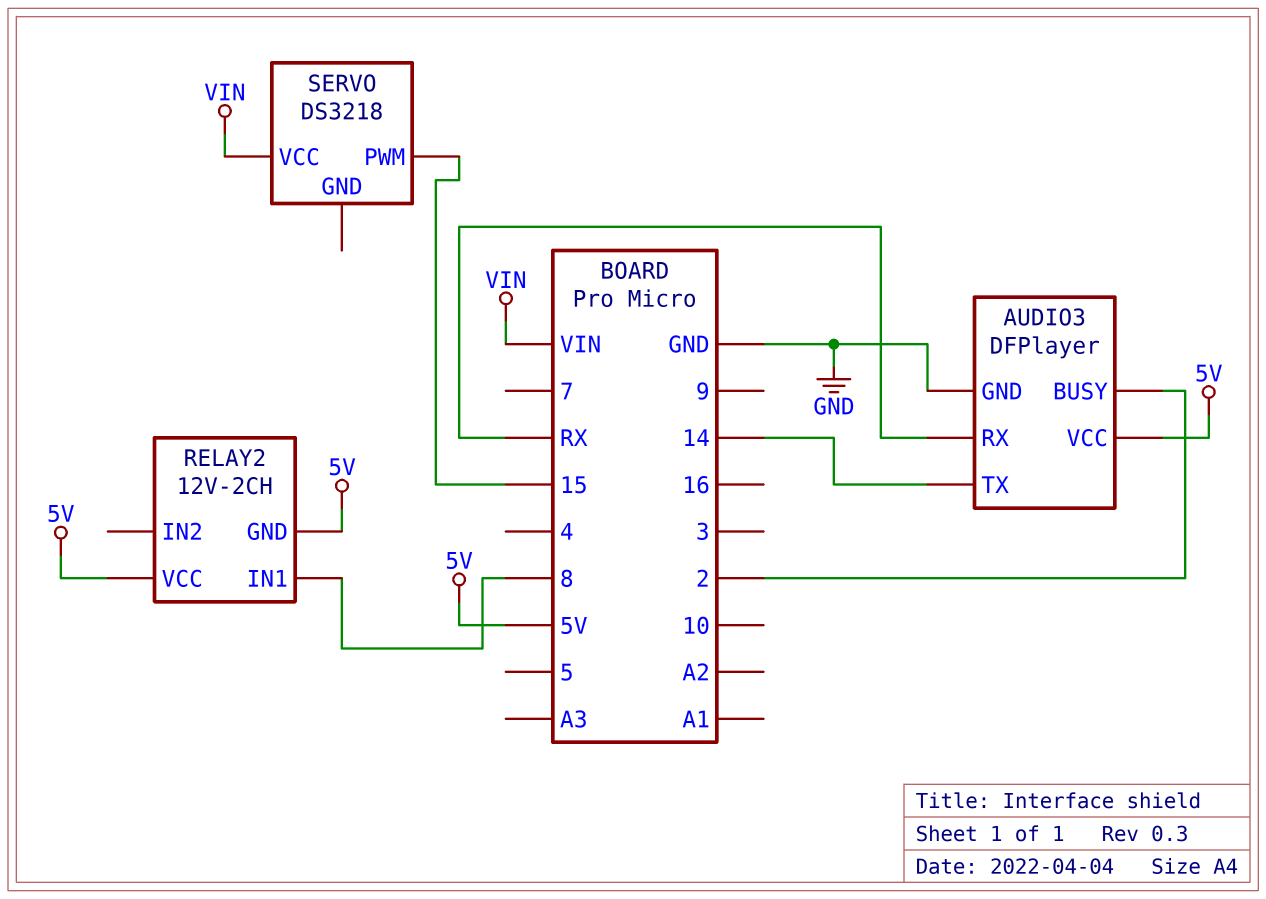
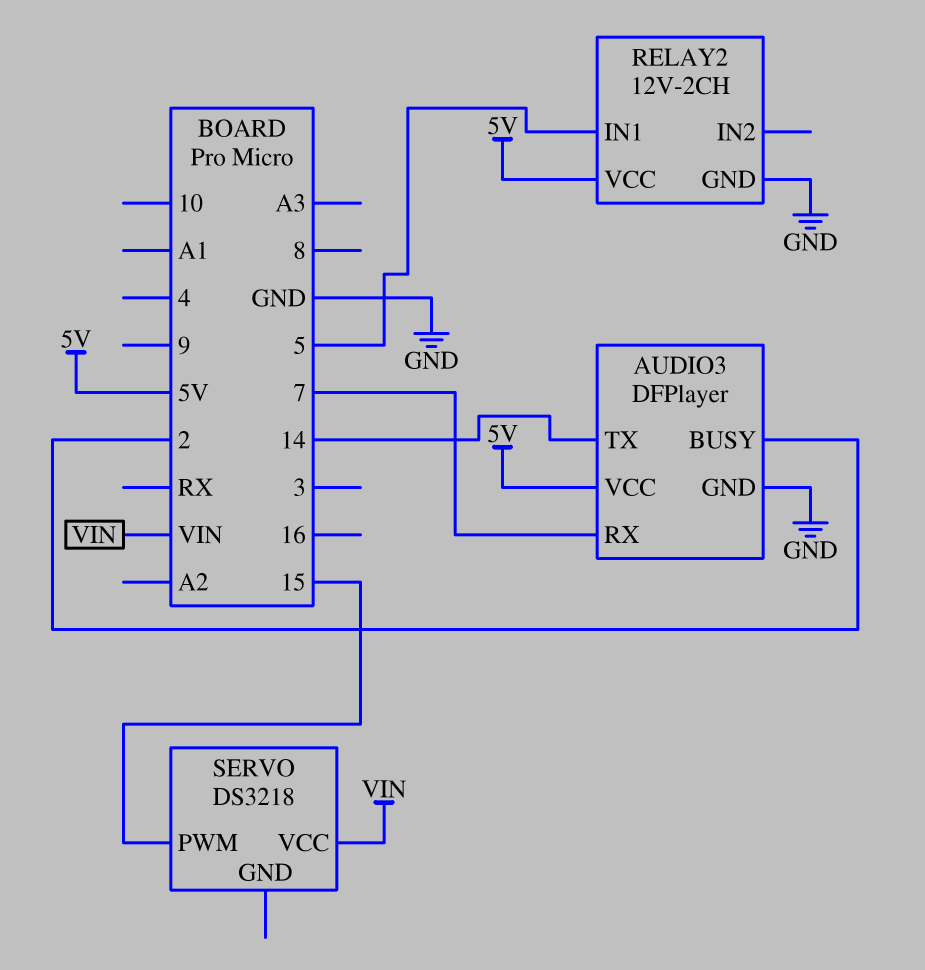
AUDIO3 pin RX: RX -> 7
RELAY2 pin GND: 5V -> GND
RELAY2 pin IN1: 8 -> 5

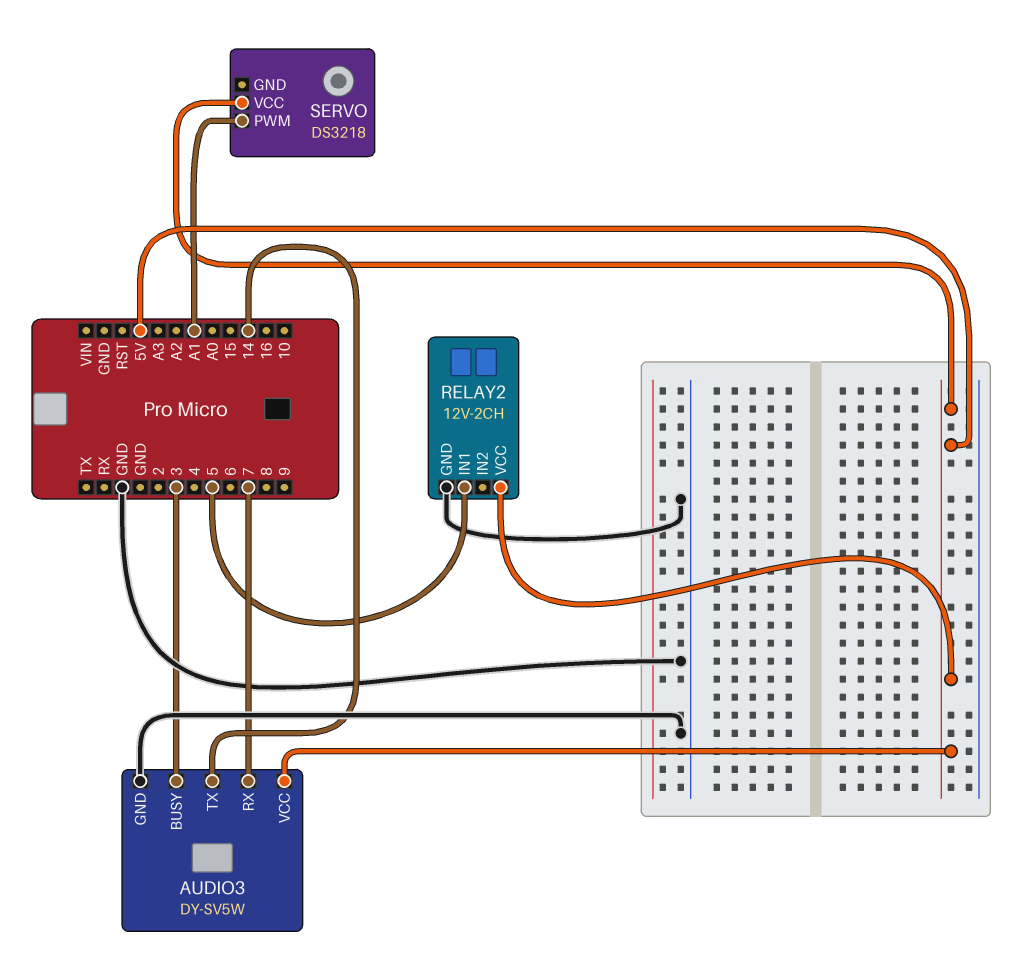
AUDIO3: DFPlayer -> DY-SV5W
AUDIO3 pin BUSY: 2 -> 3
SERVO pin PWM: 15 -> A1
SERVO pin VCC: VIN -> 5V

